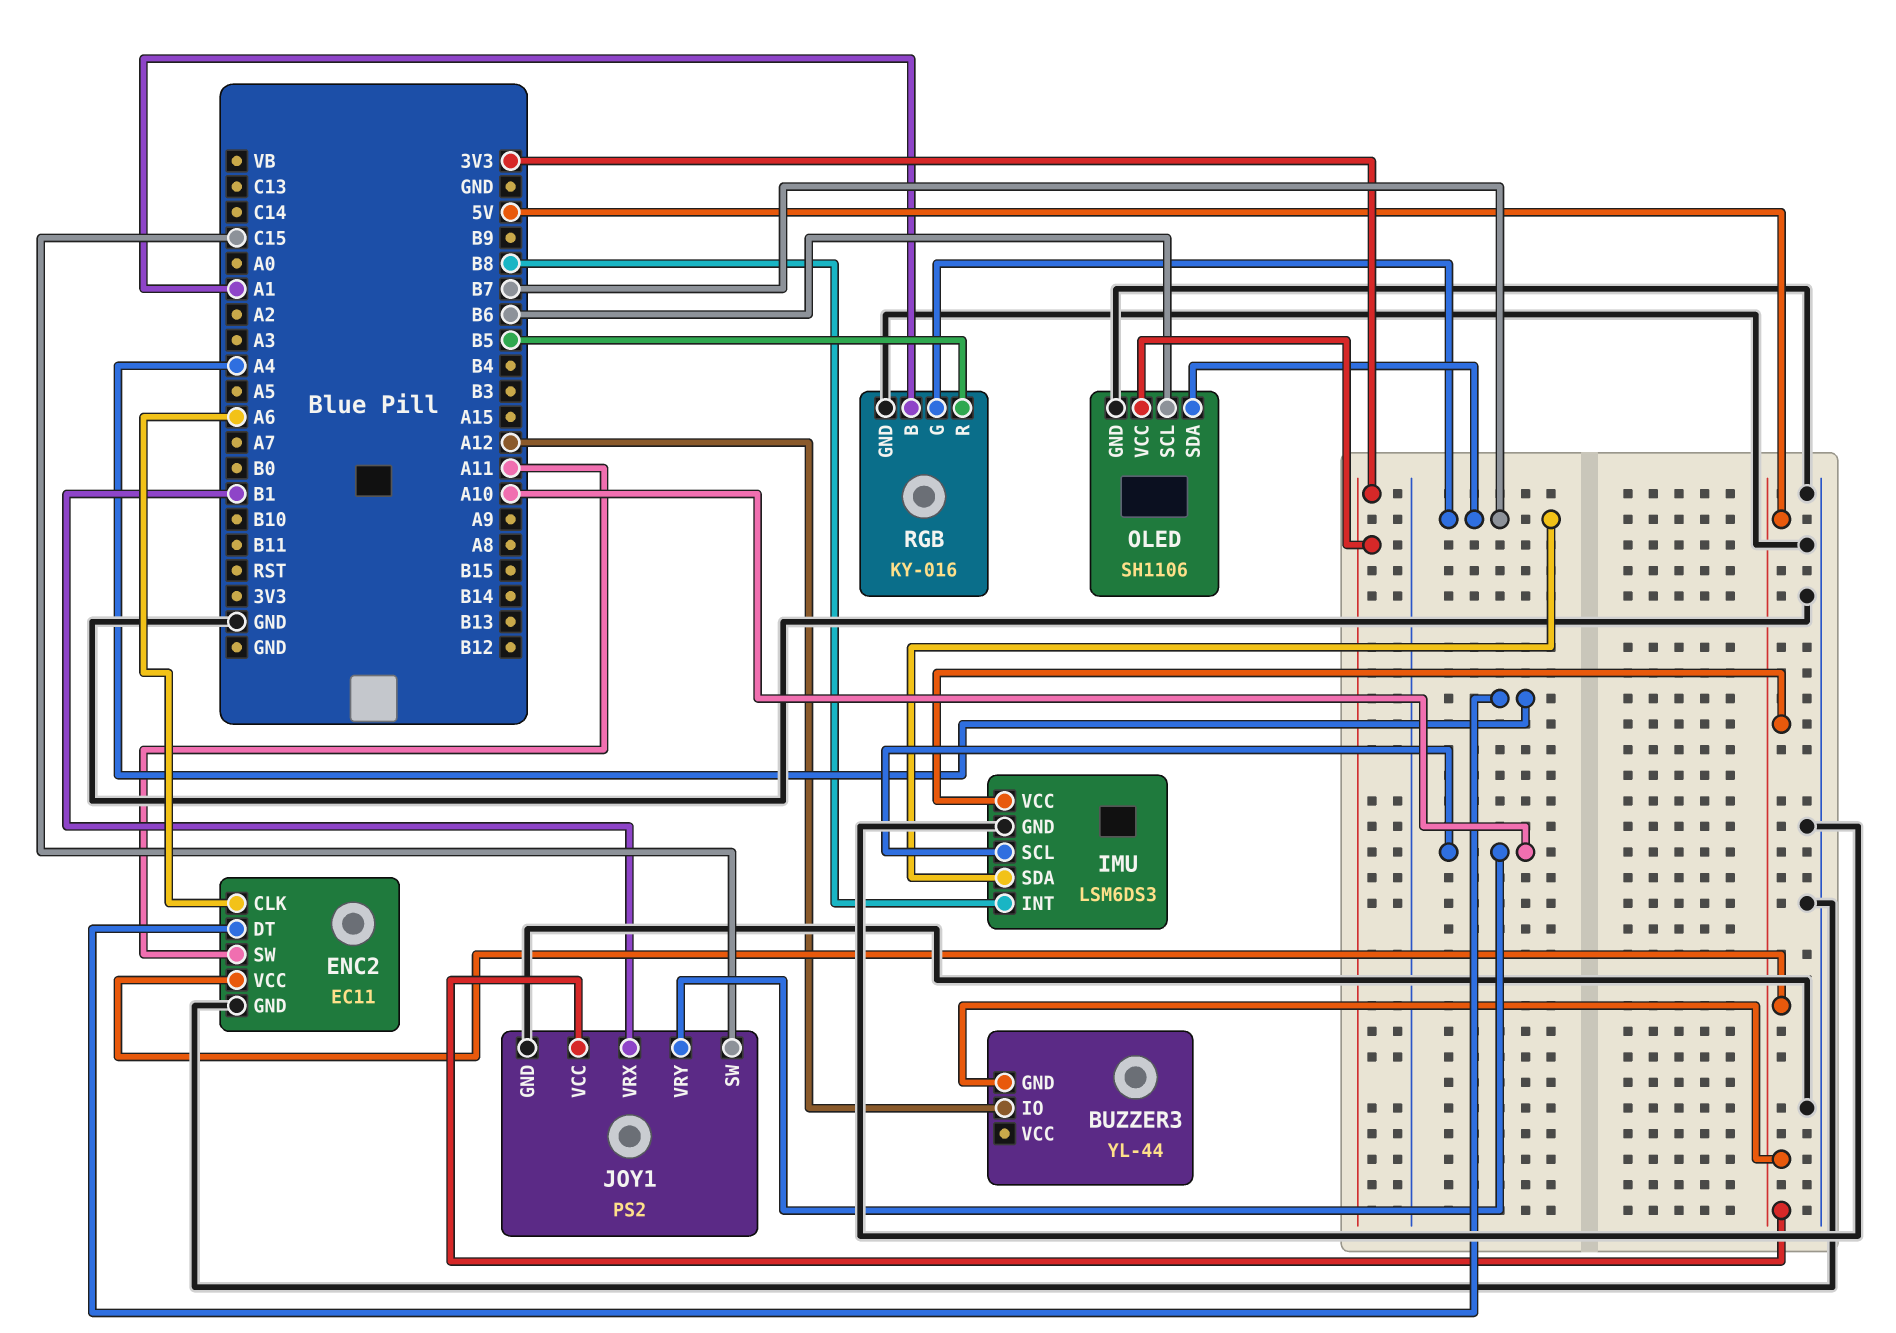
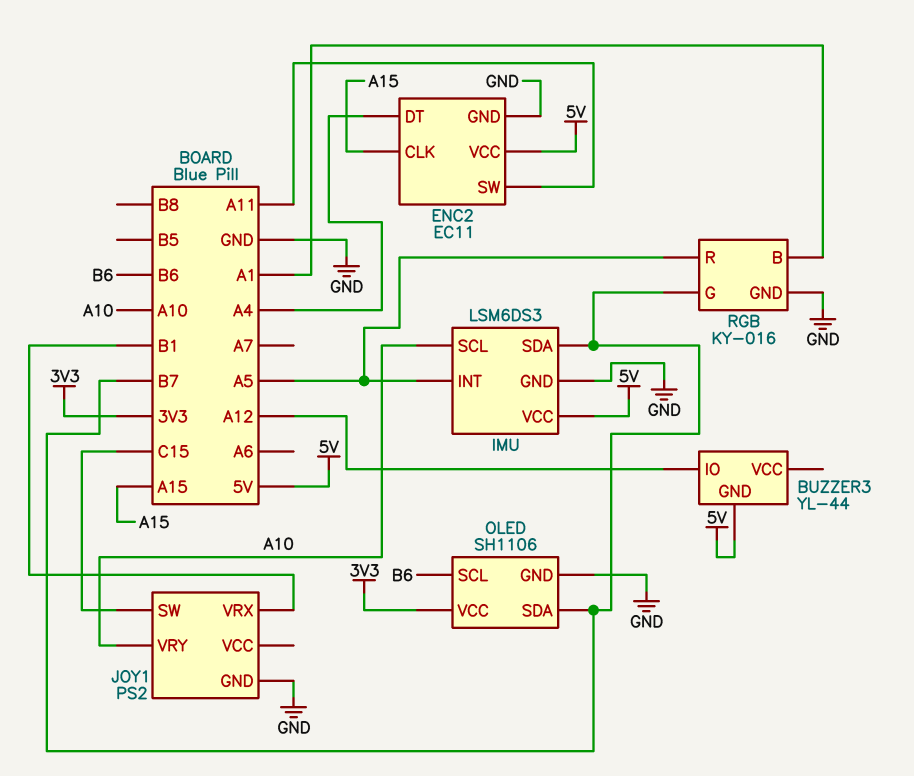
ENC2 pin CLK: A6 -> A15
IMU pin INT: B8 -> A5
JOY1 pin VCC: 5V -> none
RGB pin R: B5 -> A5

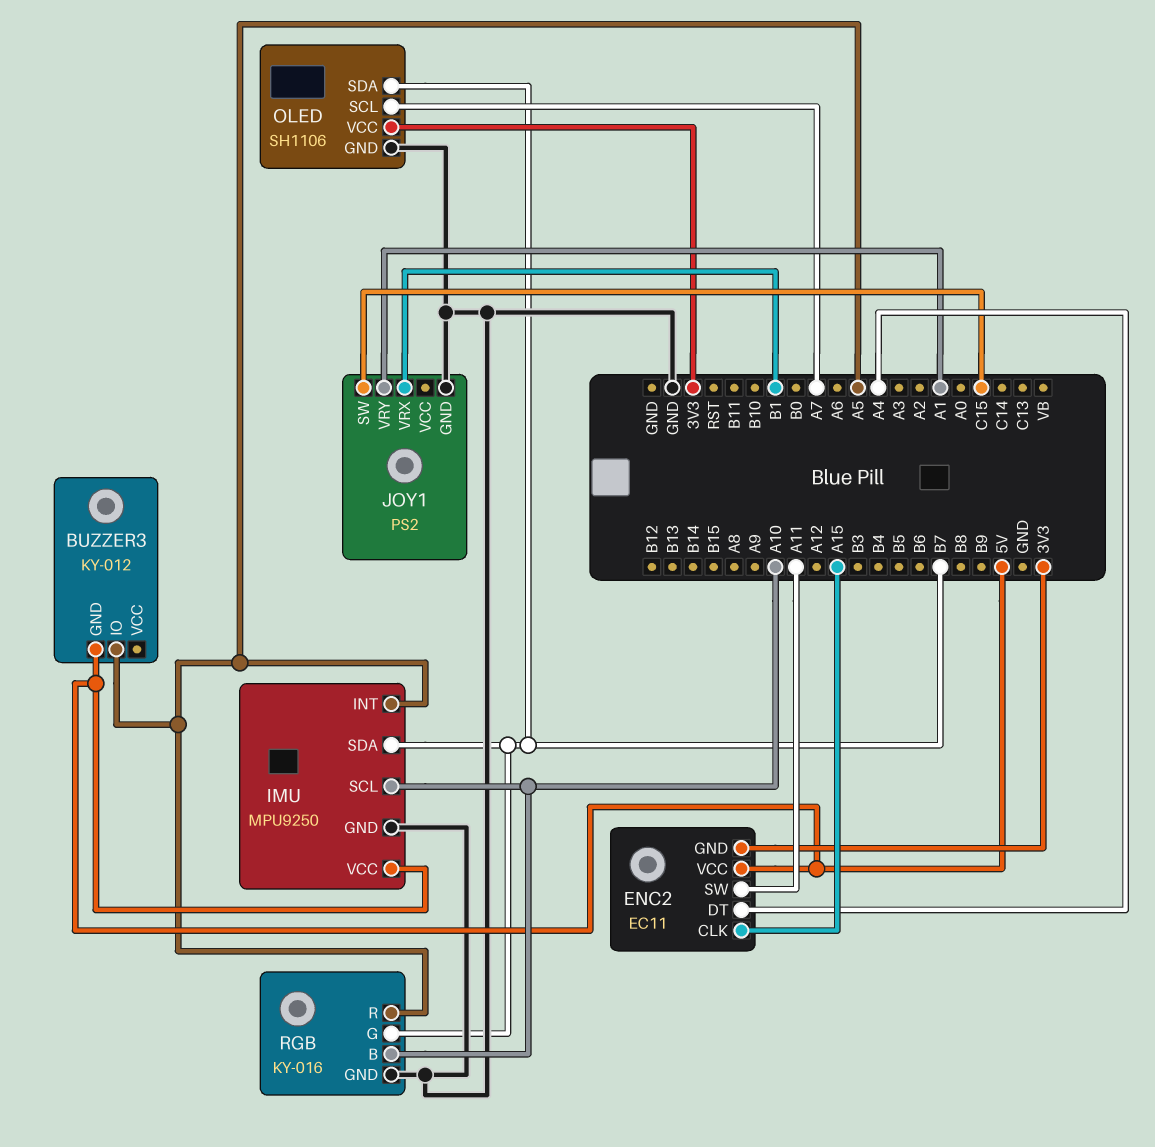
BUZZER3: YL-44 -> KY-012
BUZZER3 pin IO: A12 -> A5
ENC2 pin GND: GND -> 3V3
IMU: LSM6DS3 -> MPU9250
JOY1 pin VRY: A10 -> A1
OLED pin SCL: B6 -> A7
RGB pin B: A1 -> A10

